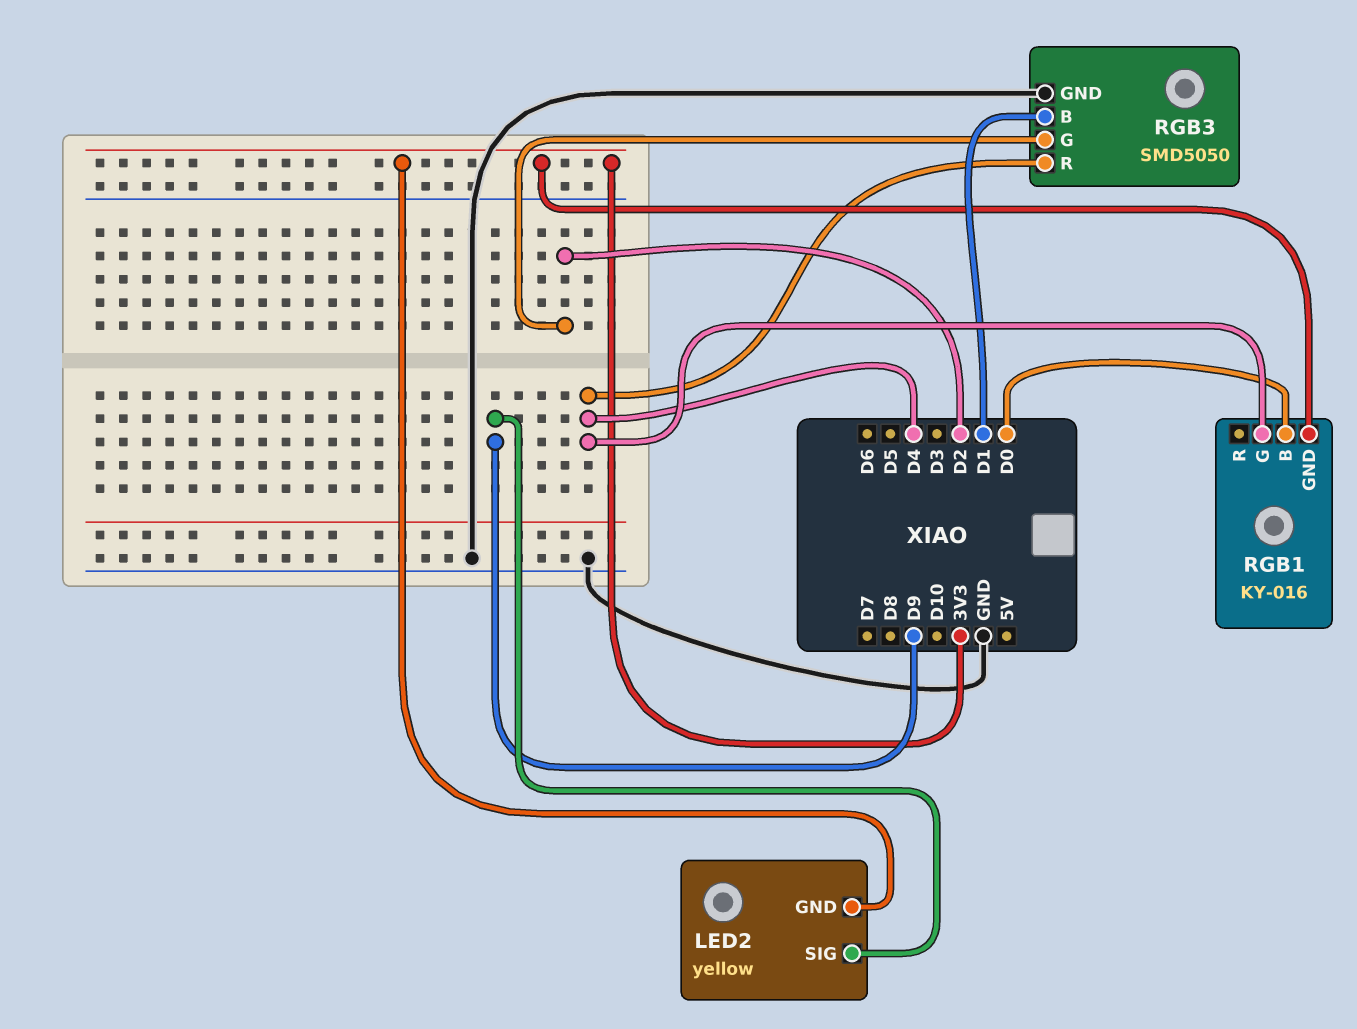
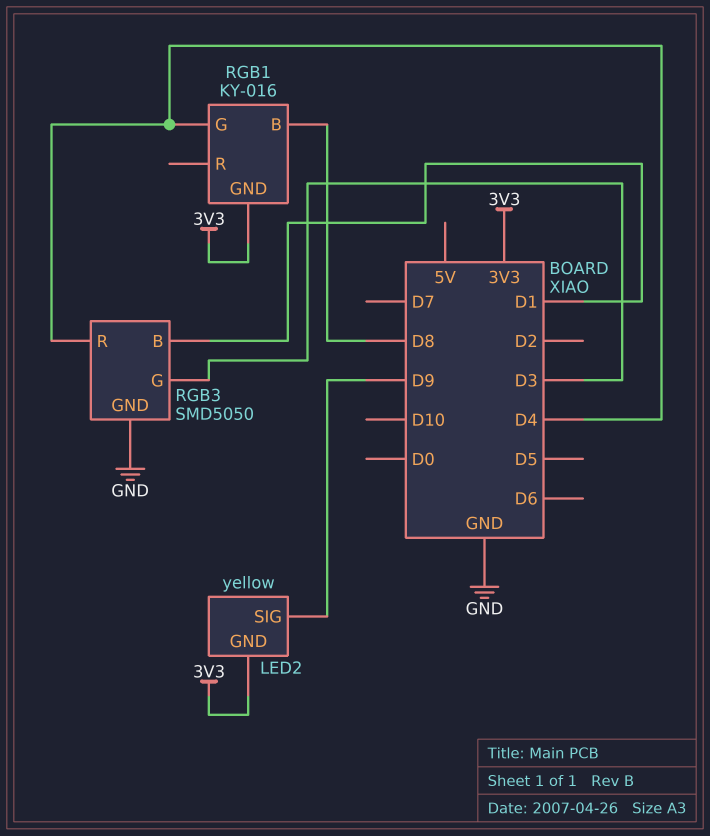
RGB1 pin B: D0 -> D8
RGB3 pin G: D2 -> D3

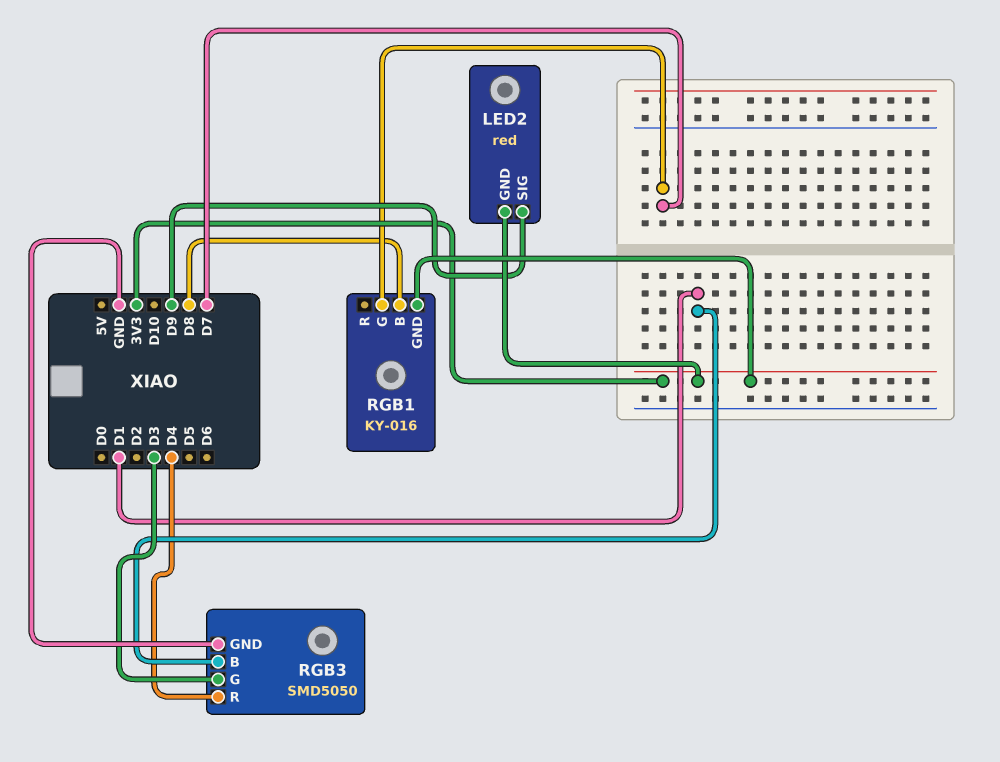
LED2: yellow -> red
RGB1 pin G: D4 -> D7

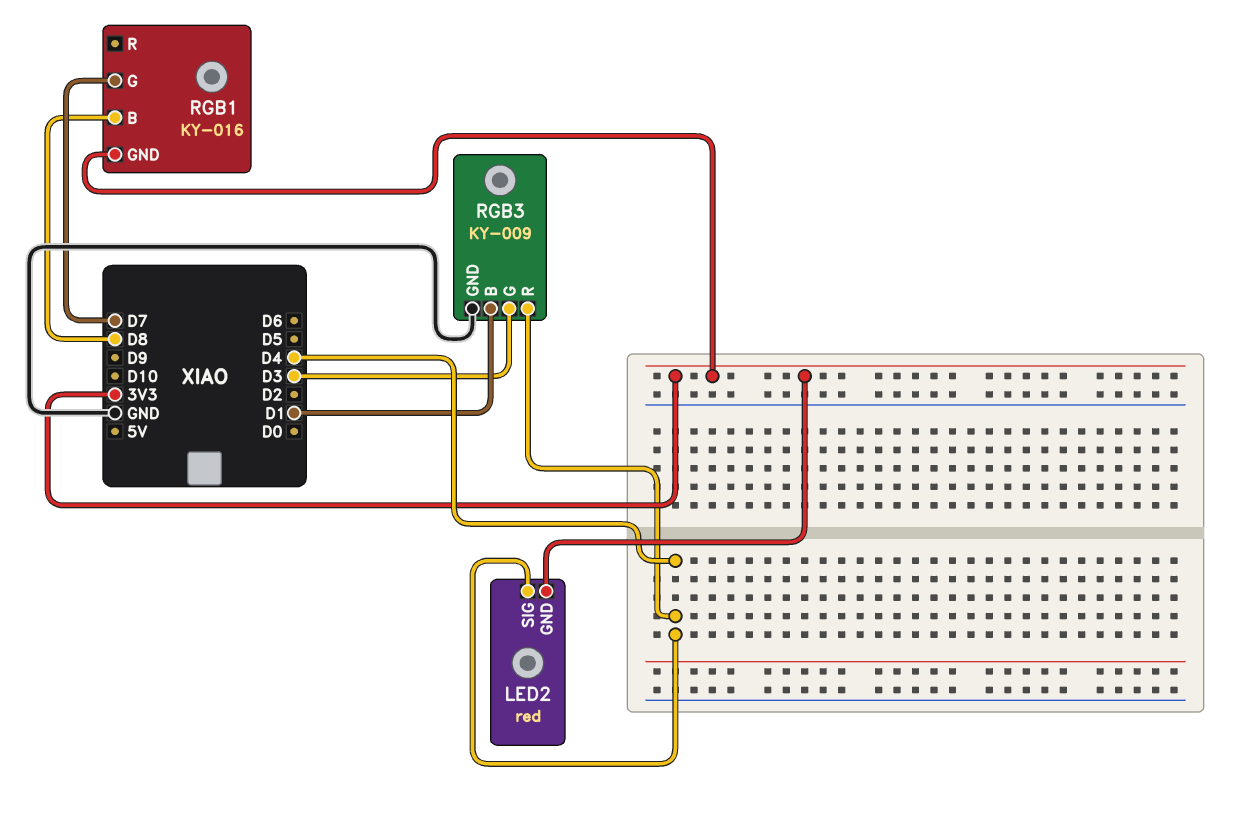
LED2 pin SIG: D9 -> D4
RGB3: SMD5050 -> KY-009

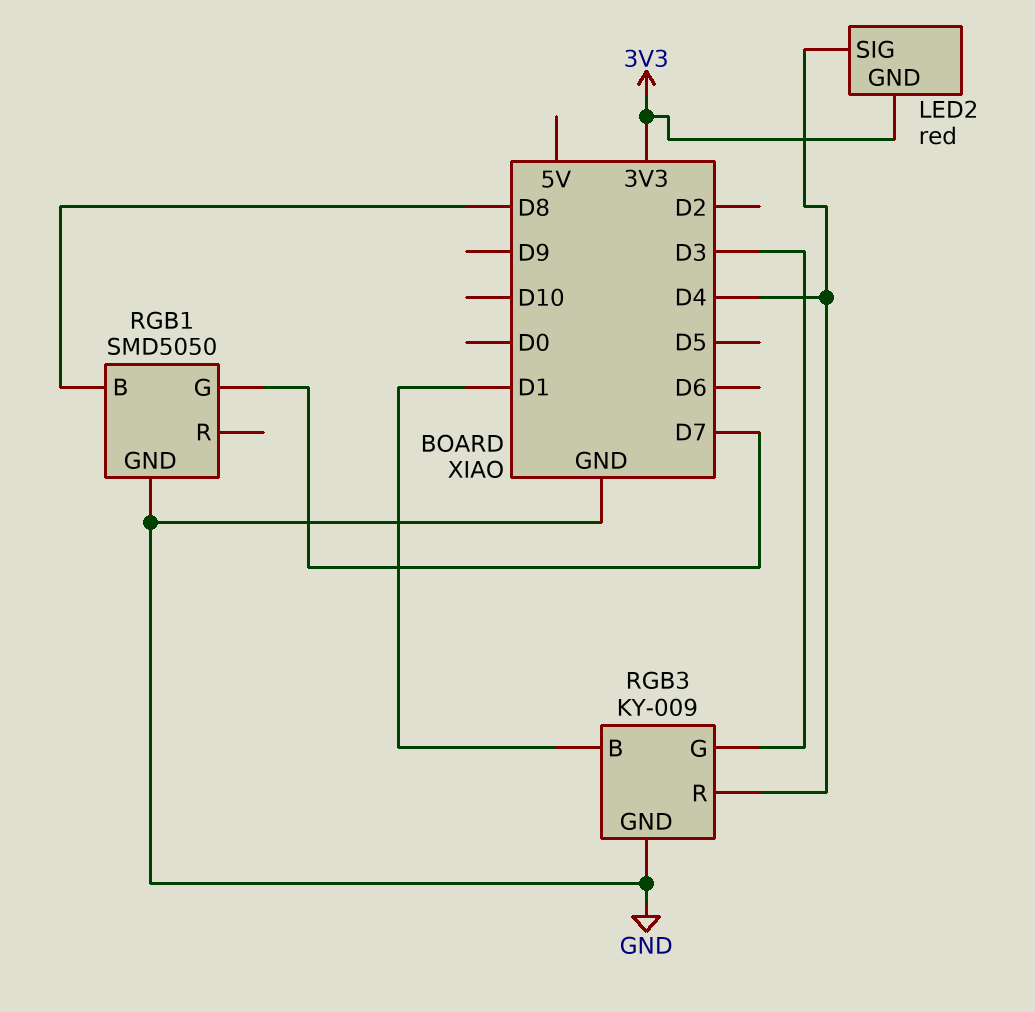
RGB1: KY-016 -> SMD5050
RGB1 pin GND: 3V3 -> GND

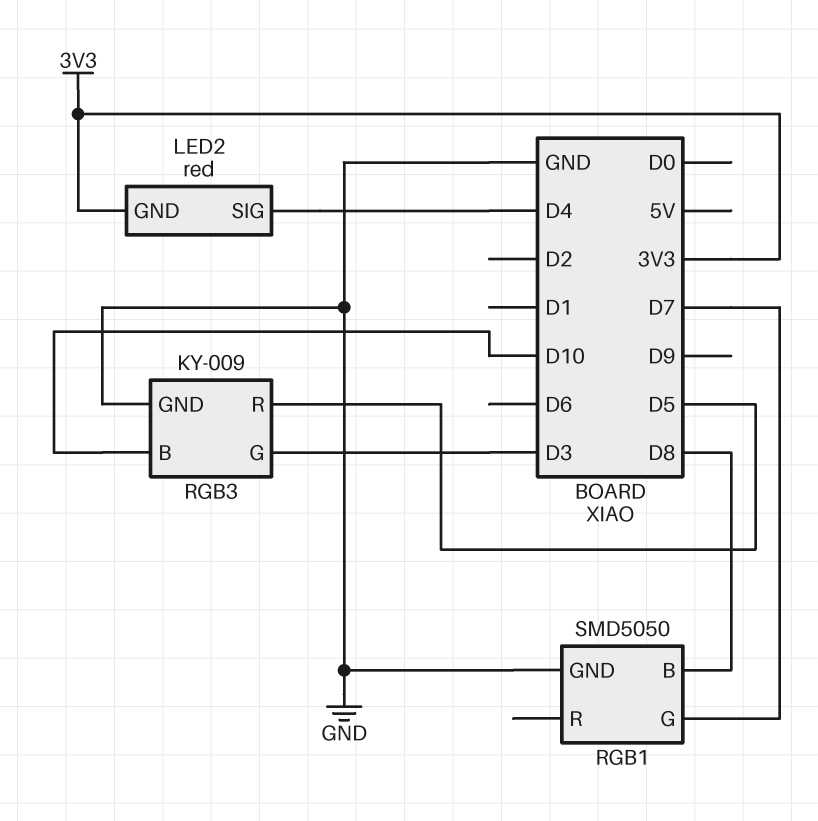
RGB3 pin B: D1 -> D10
RGB3 pin R: D4 -> D5

